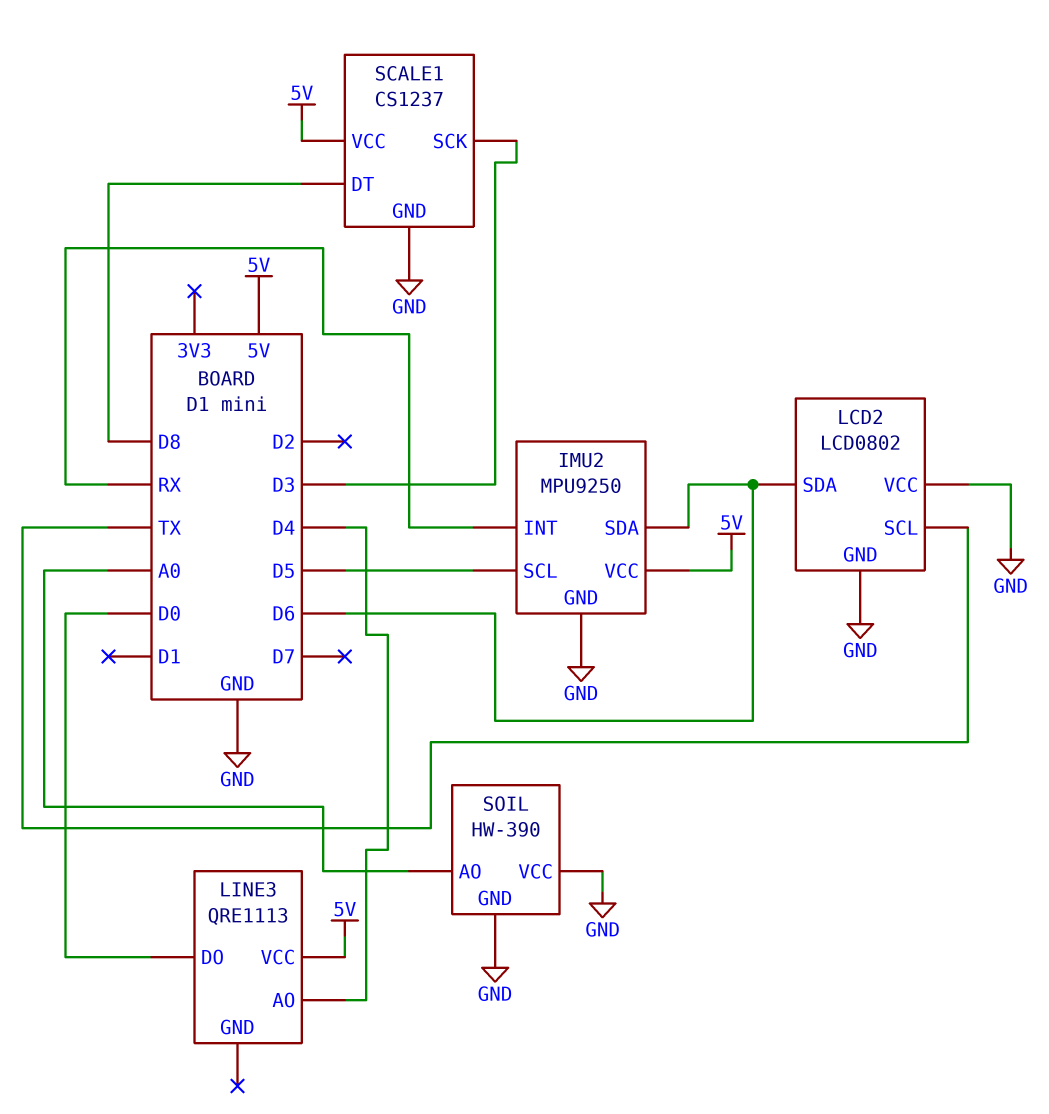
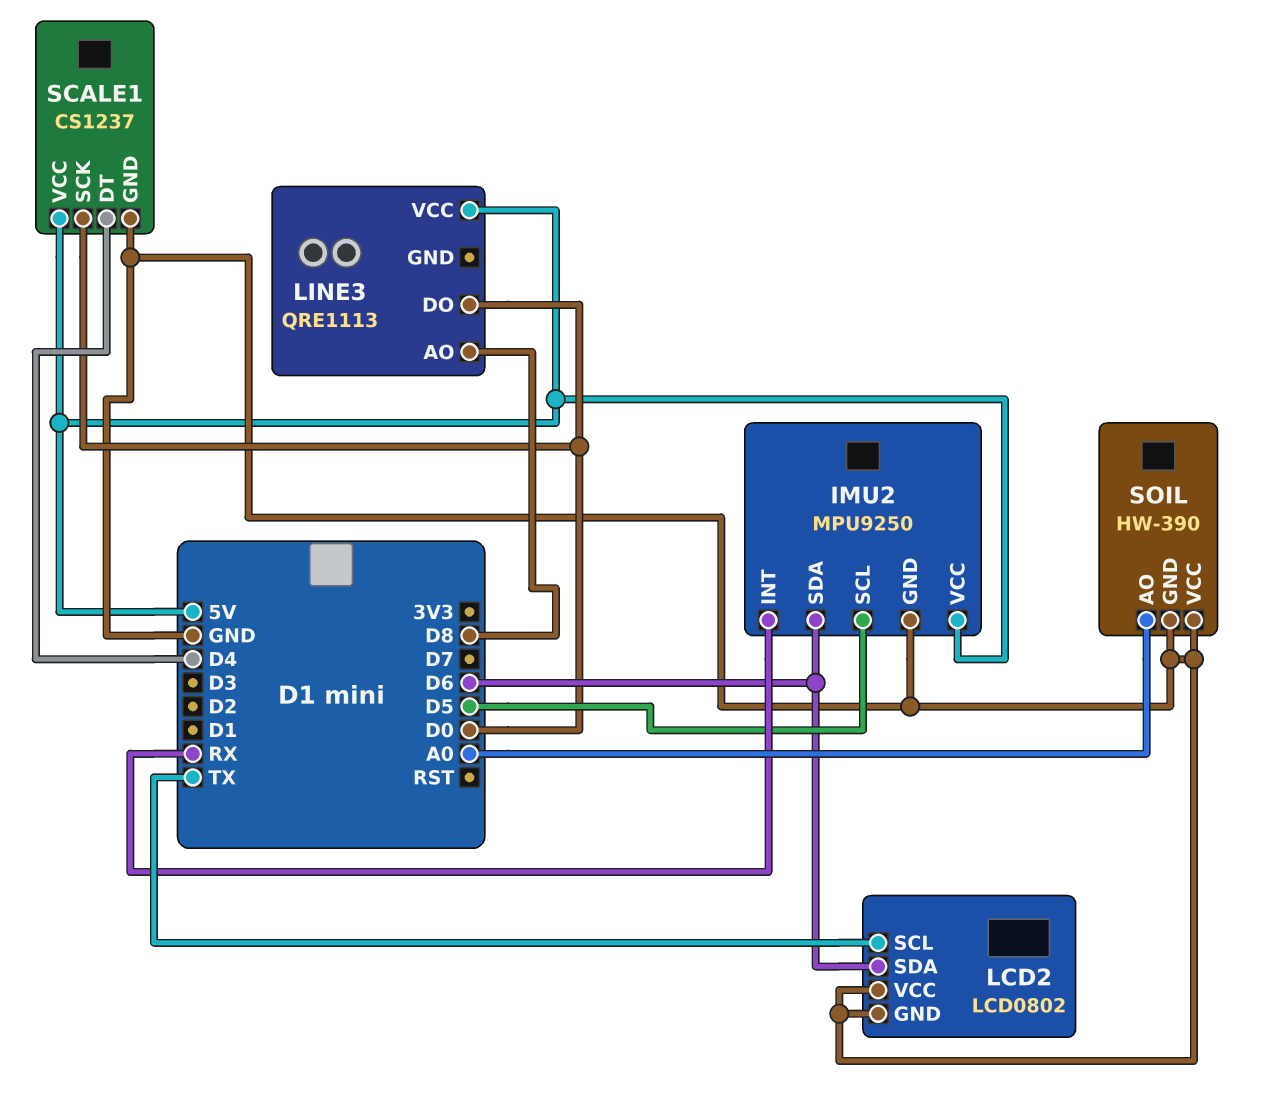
LINE3 pin AO: D4 -> D8
SCALE1 pin DT: D8 -> D4
SCALE1 pin SCK: D3 -> D0

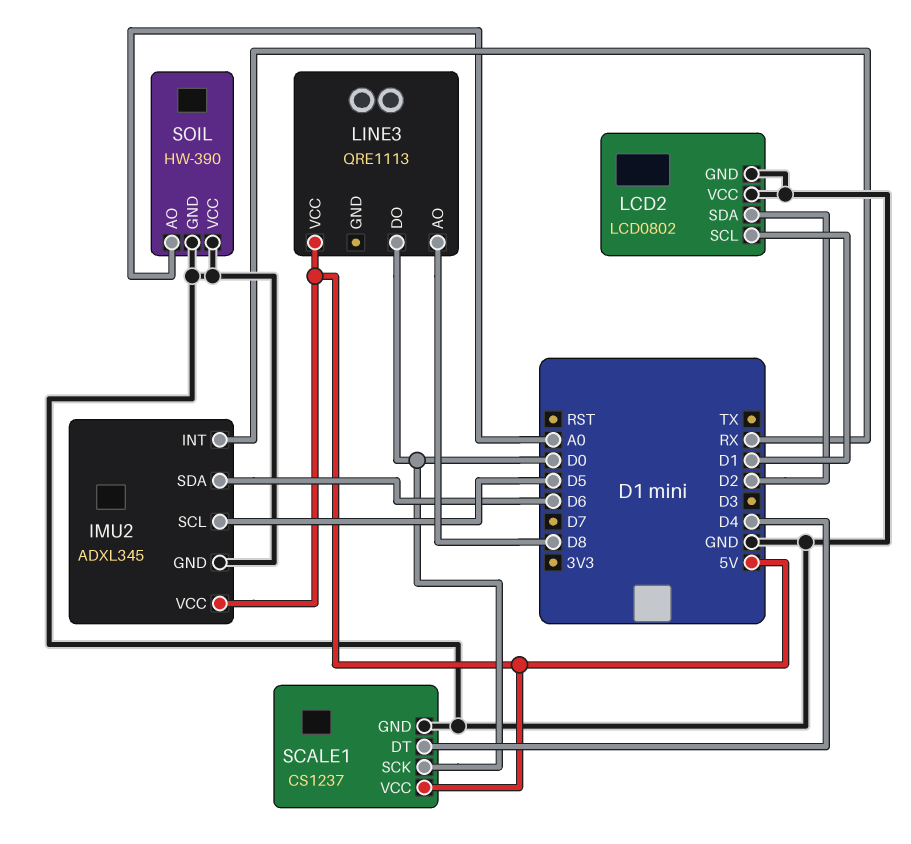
IMU2: MPU9250 -> ADXL345
LCD2 pin SCL: TX -> D1
LCD2 pin SDA: D6 -> D2

